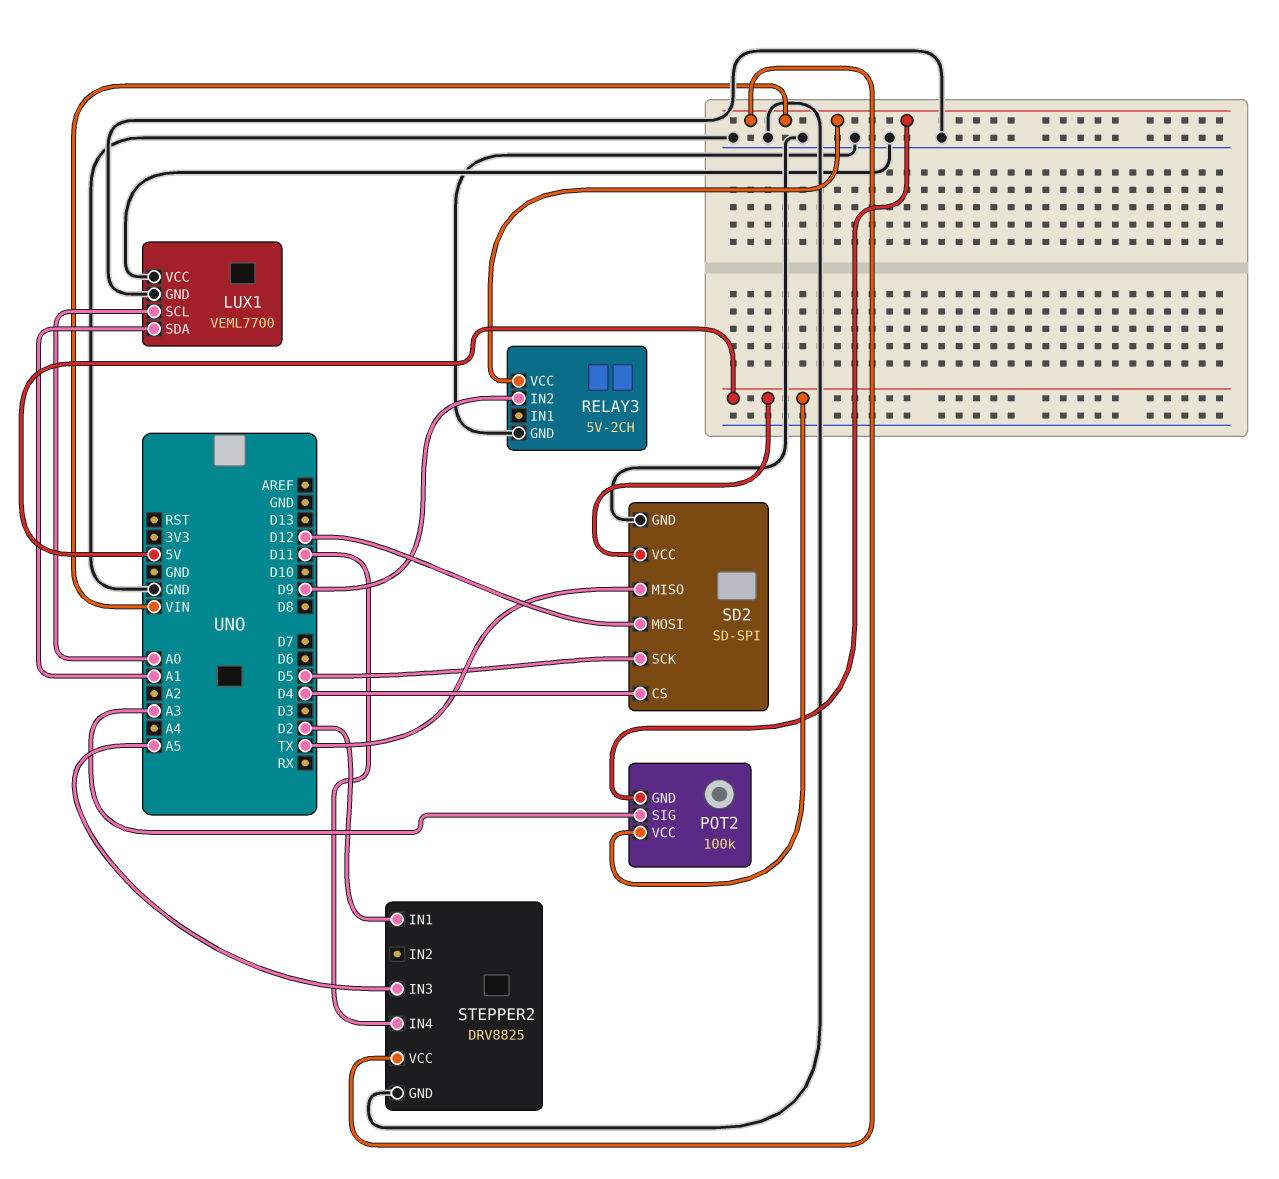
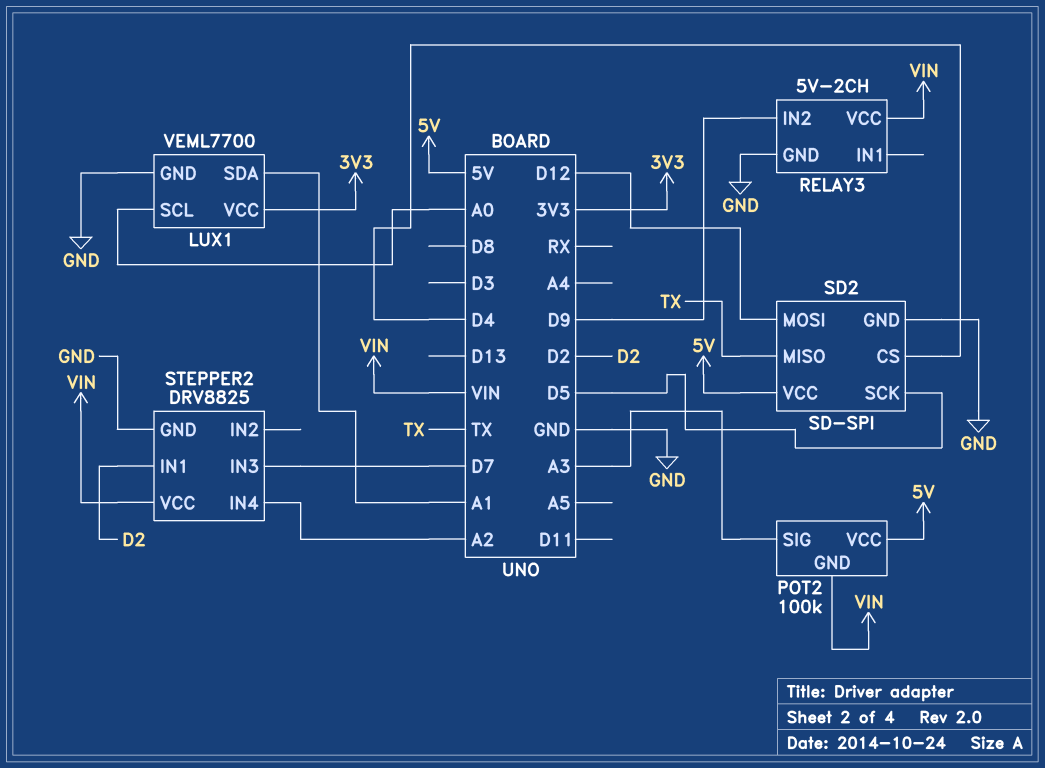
LUX1 pin VCC: GND -> 3V3
STEPPER2 pin IN3: A5 -> D7
STEPPER2 pin IN4: D11 -> A2

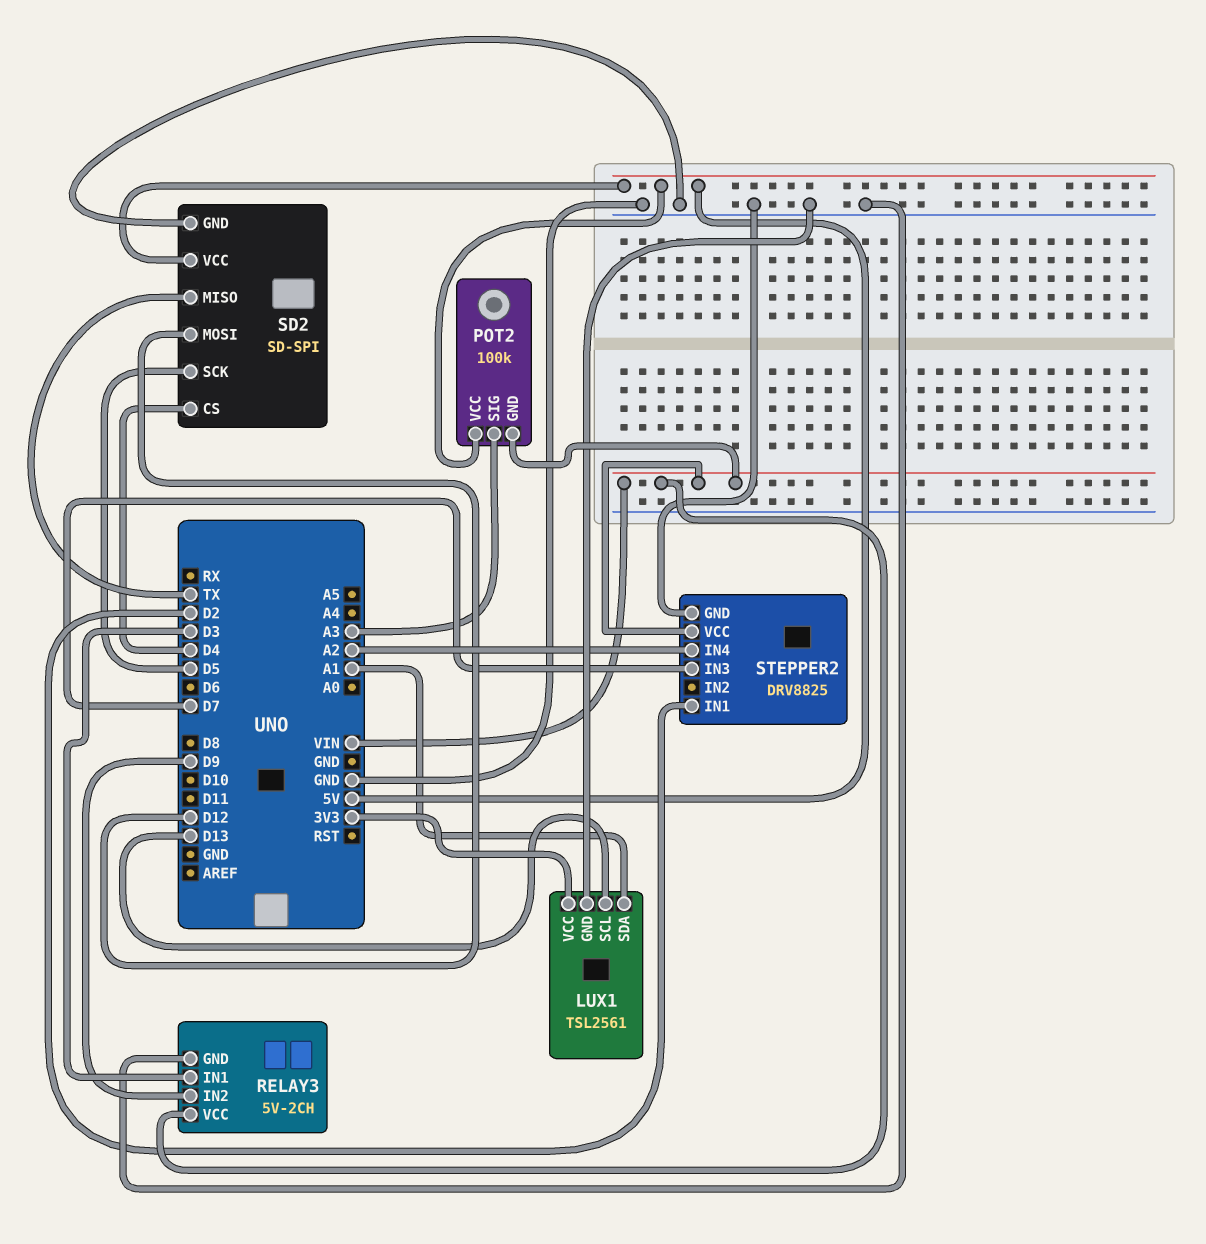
LUX1: VEML7700 -> TSL2561
LUX1 pin SCL: A0 -> D13
RELAY3 pin IN1: none -> D3

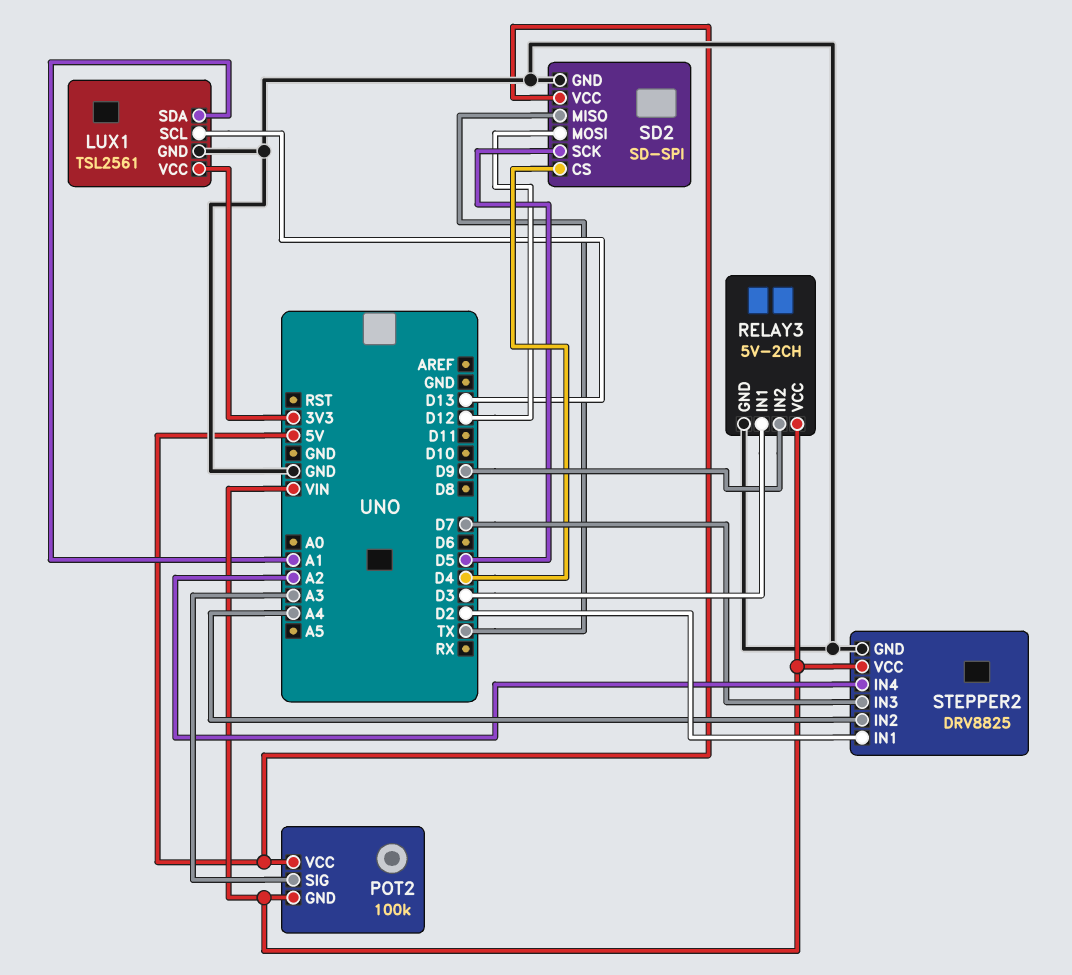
STEPPER2 pin IN2: none -> A4

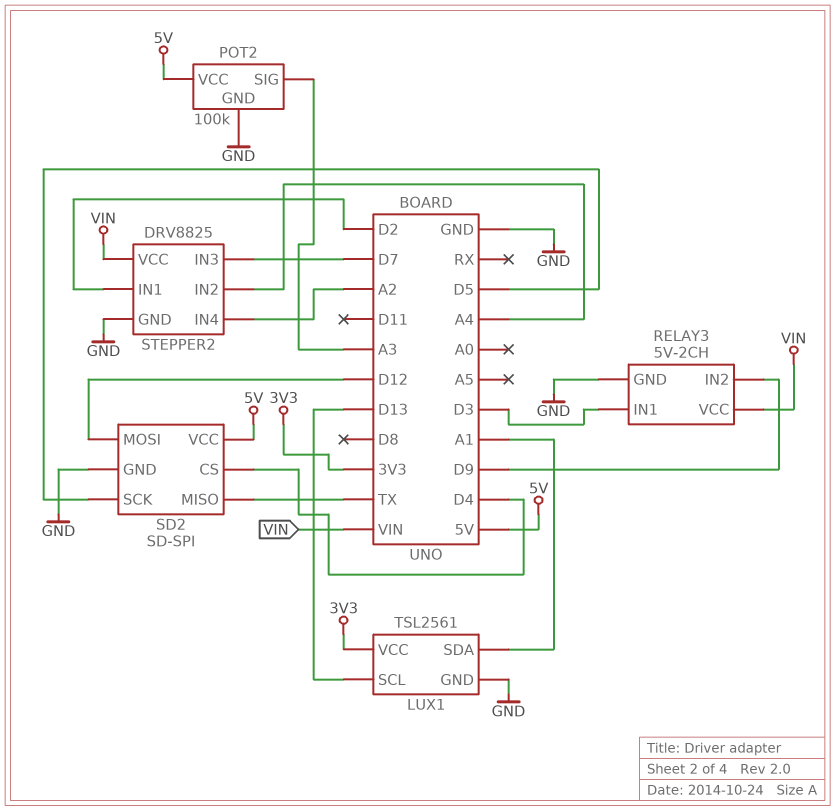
POT2 pin GND: VIN -> GND

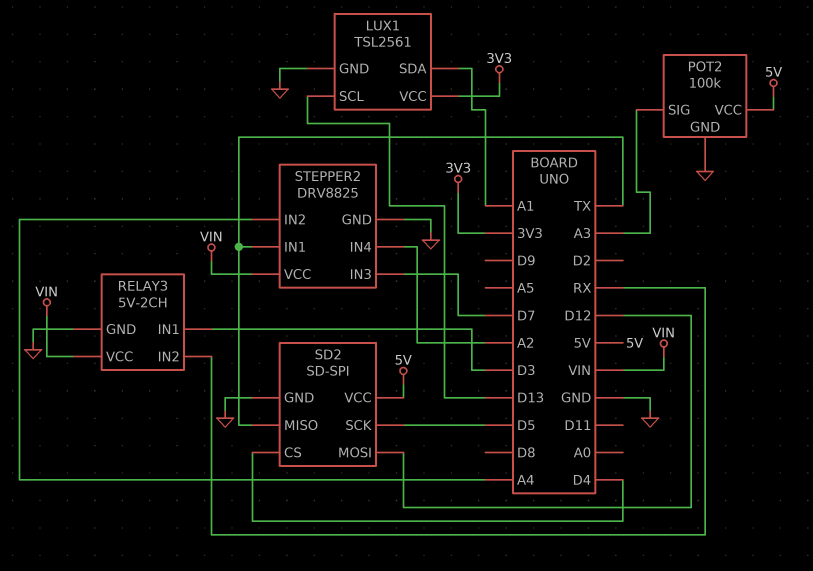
RELAY3 pin IN2: D9 -> RX
STEPPER2 pin IN1: D2 -> TX

